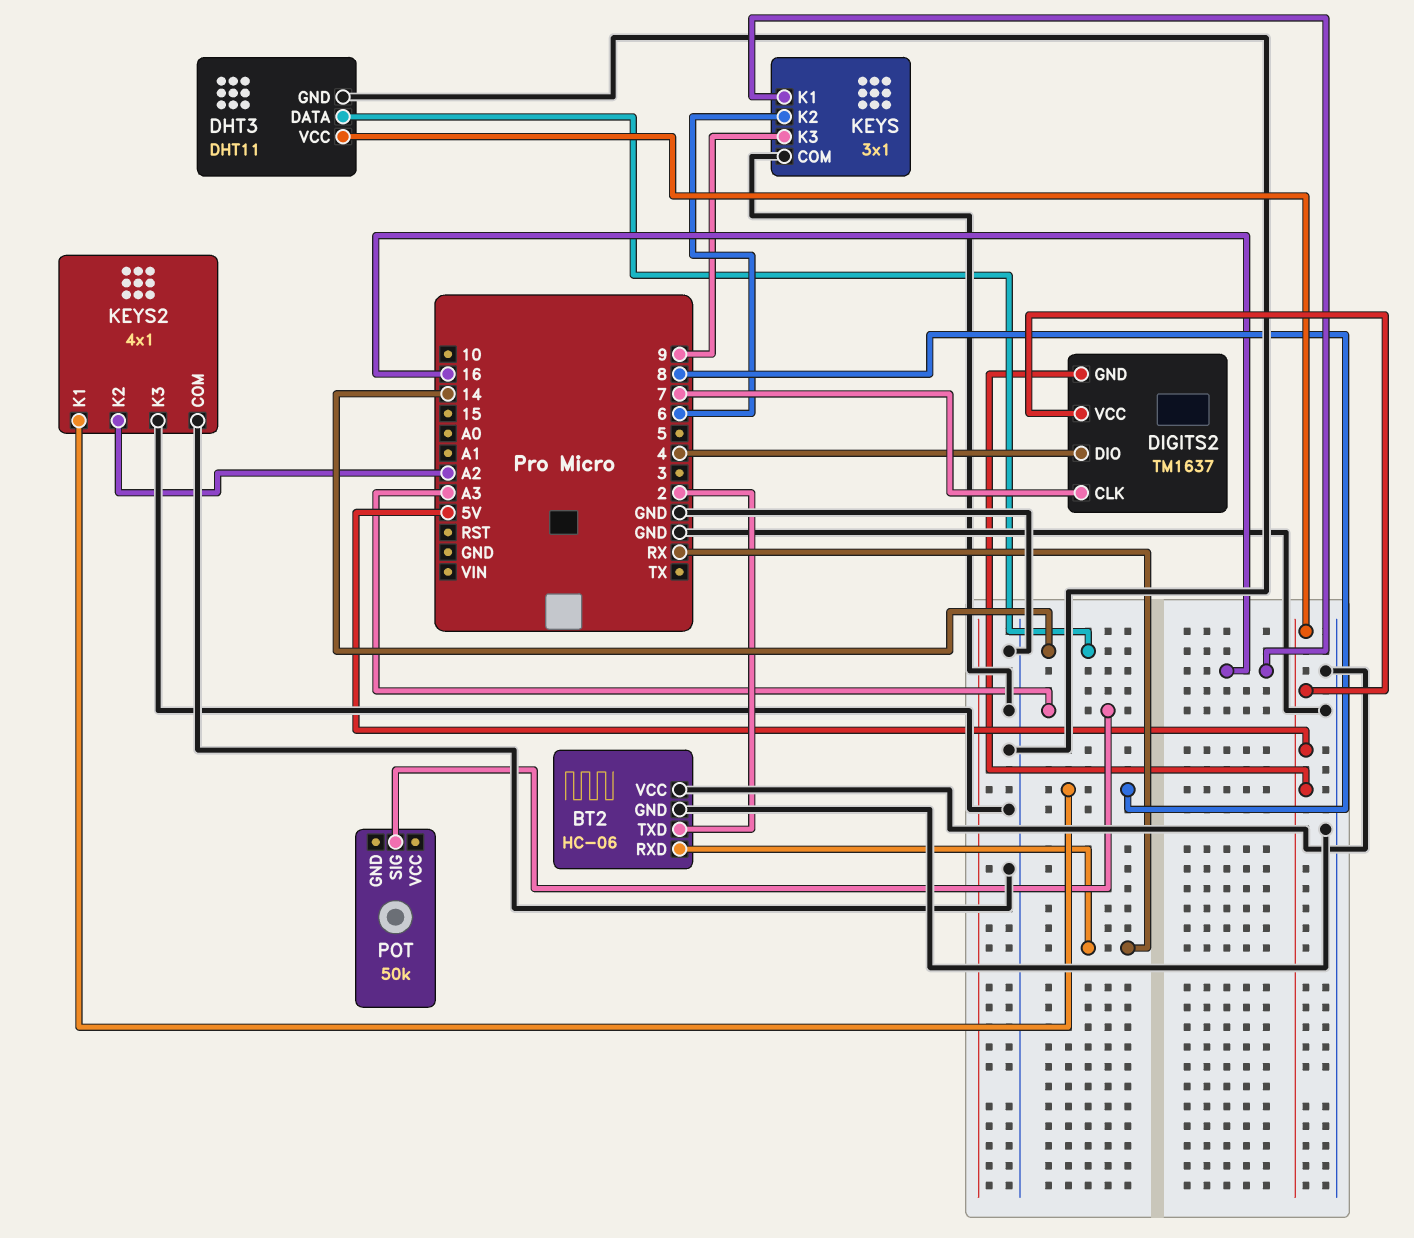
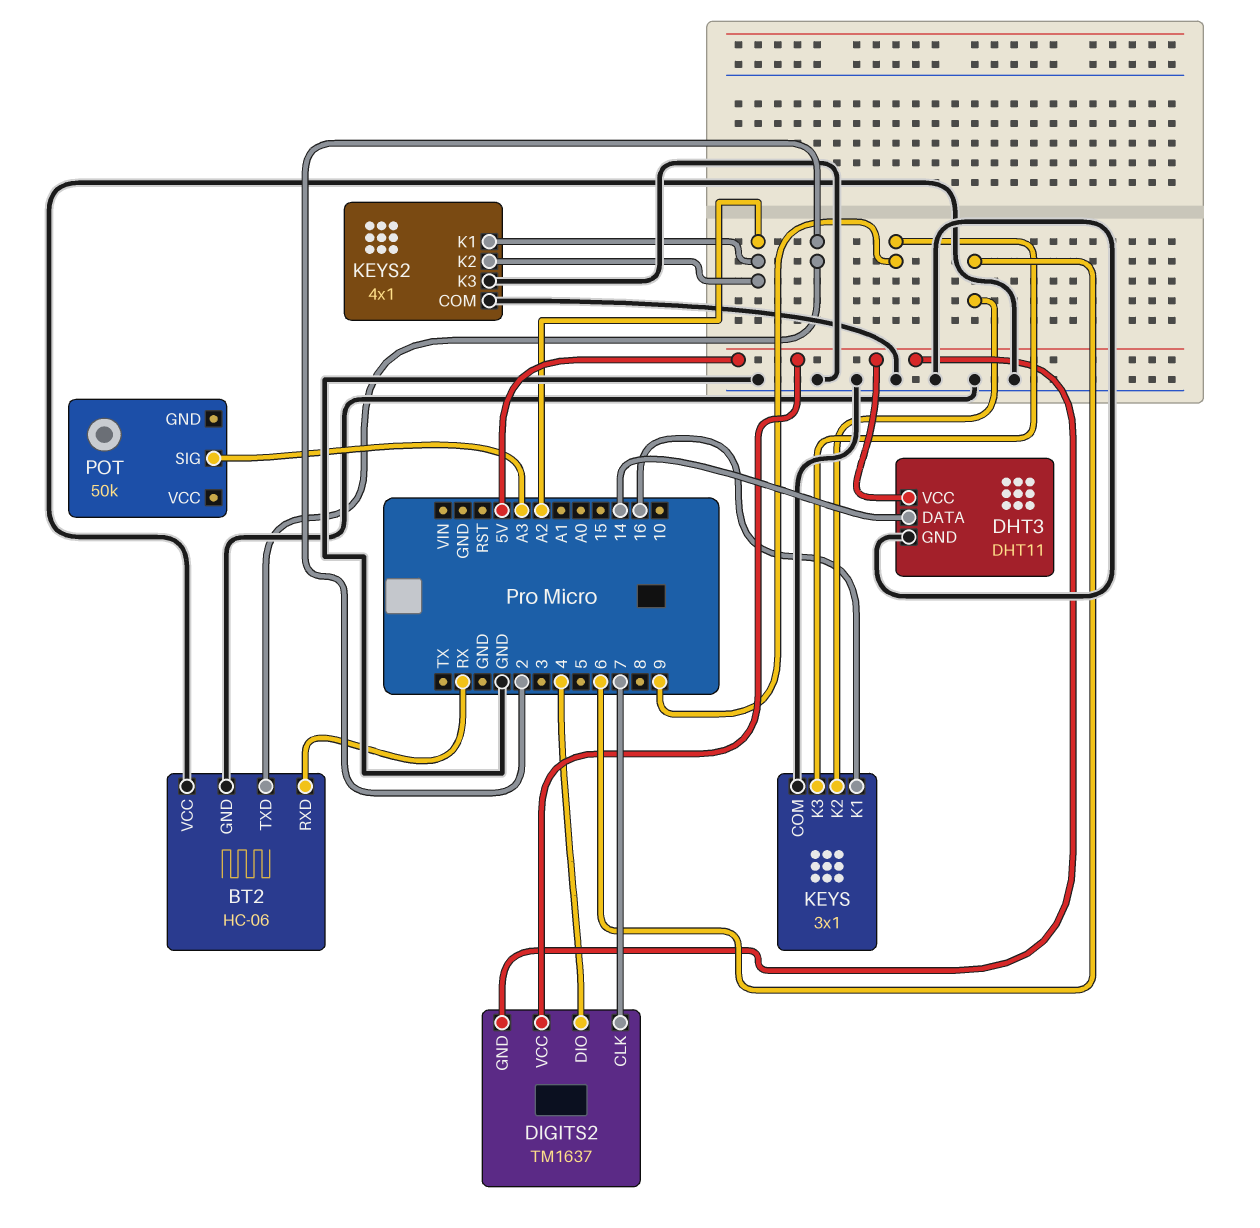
KEYS2 pin K1: 8 -> A2

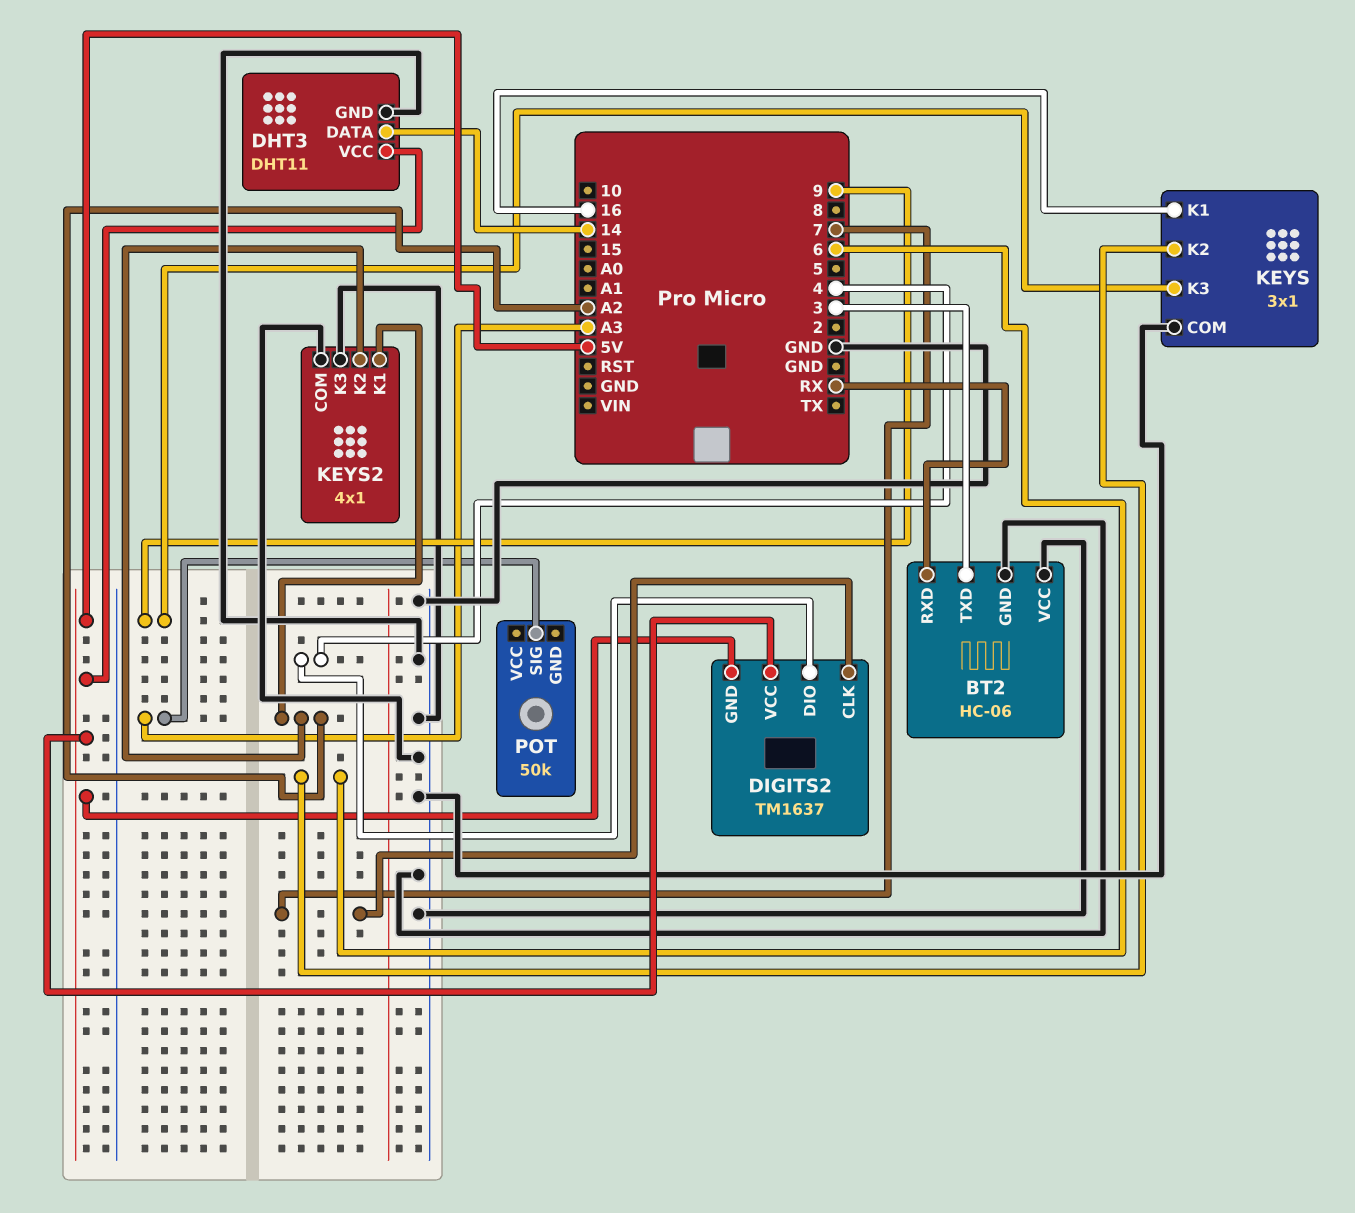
BT2 pin TXD: 2 -> 3

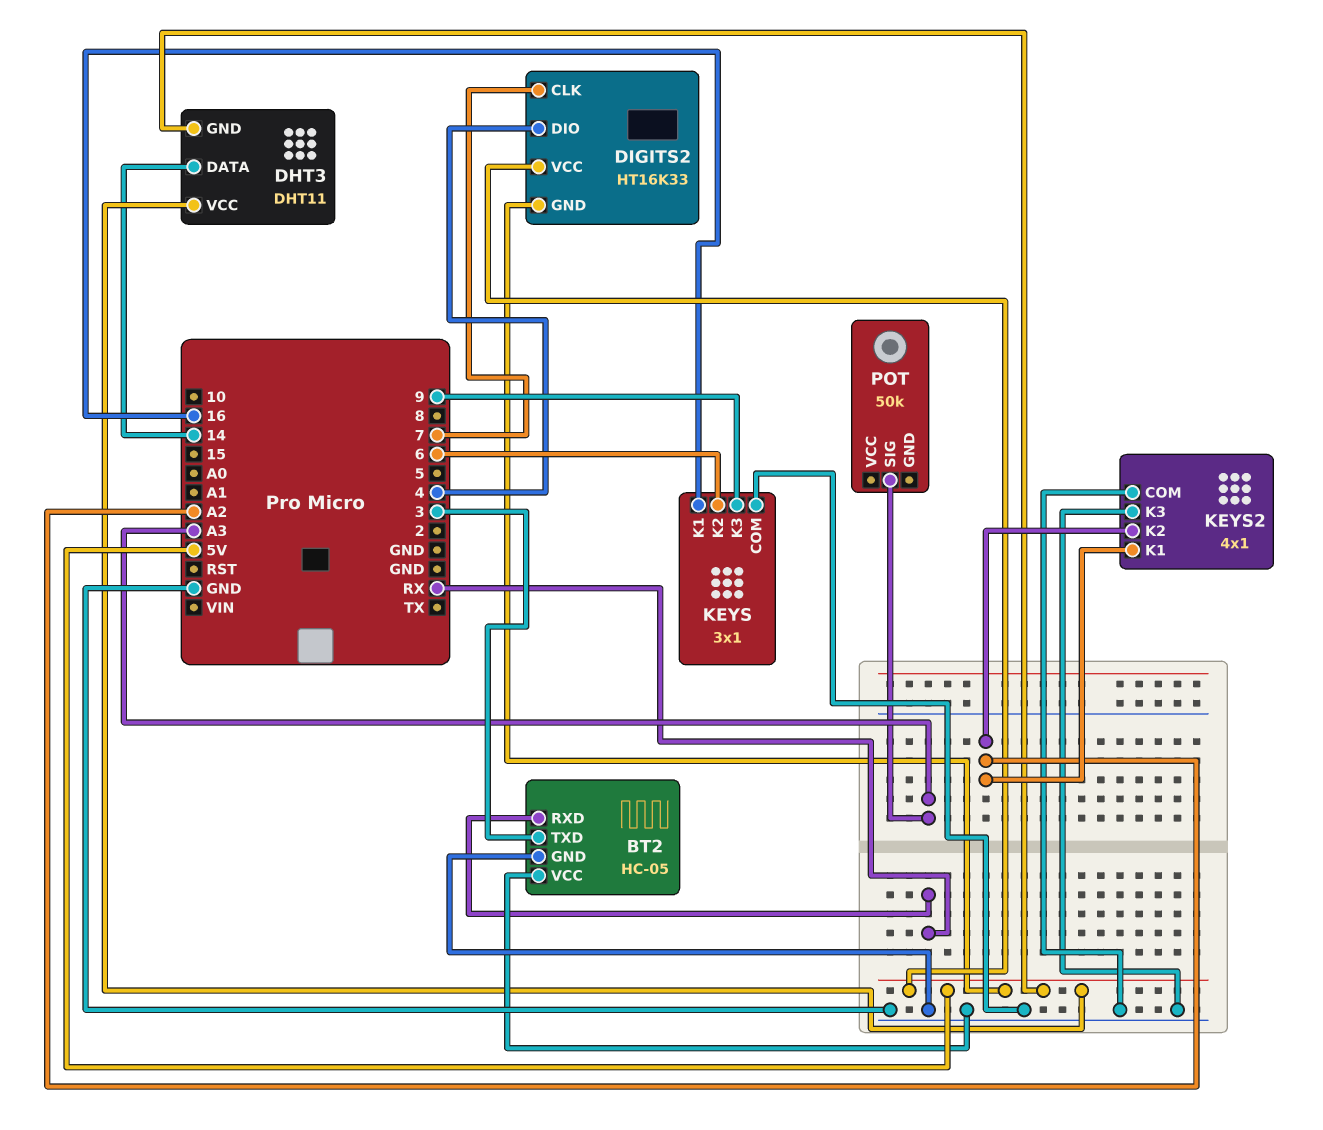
BT2: HC-06 -> HC-05
DHT3 pin GND: GND -> 5V
DIGITS2: TM1637 -> HT16K33

